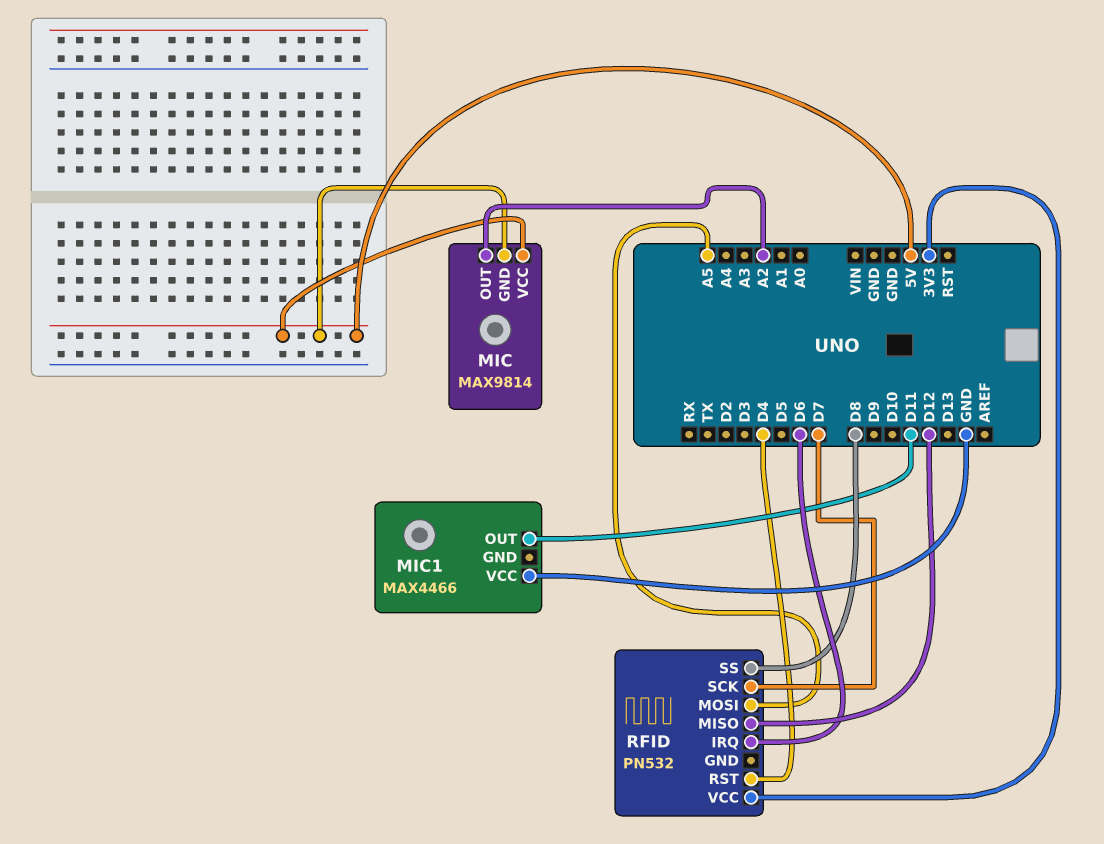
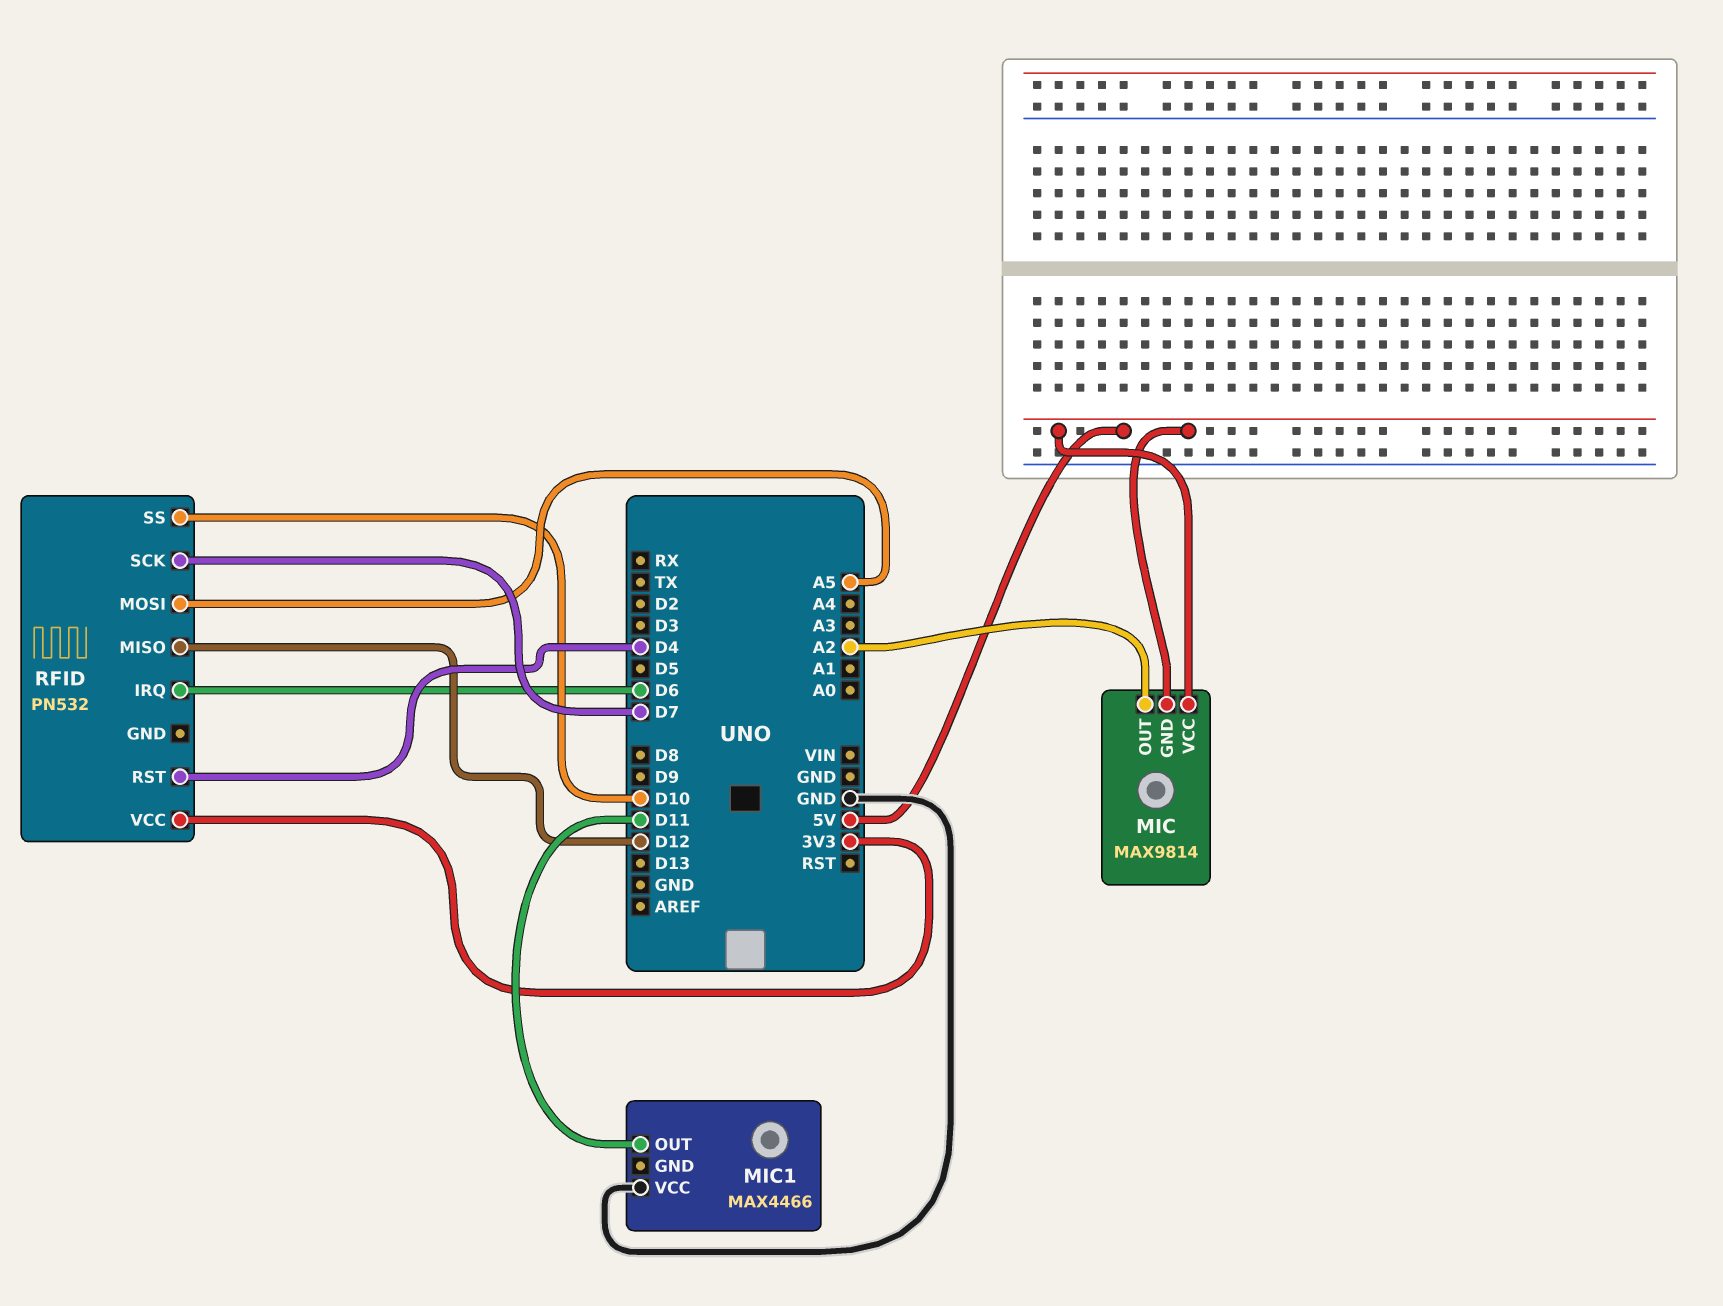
RFID pin SS: D8 -> D10

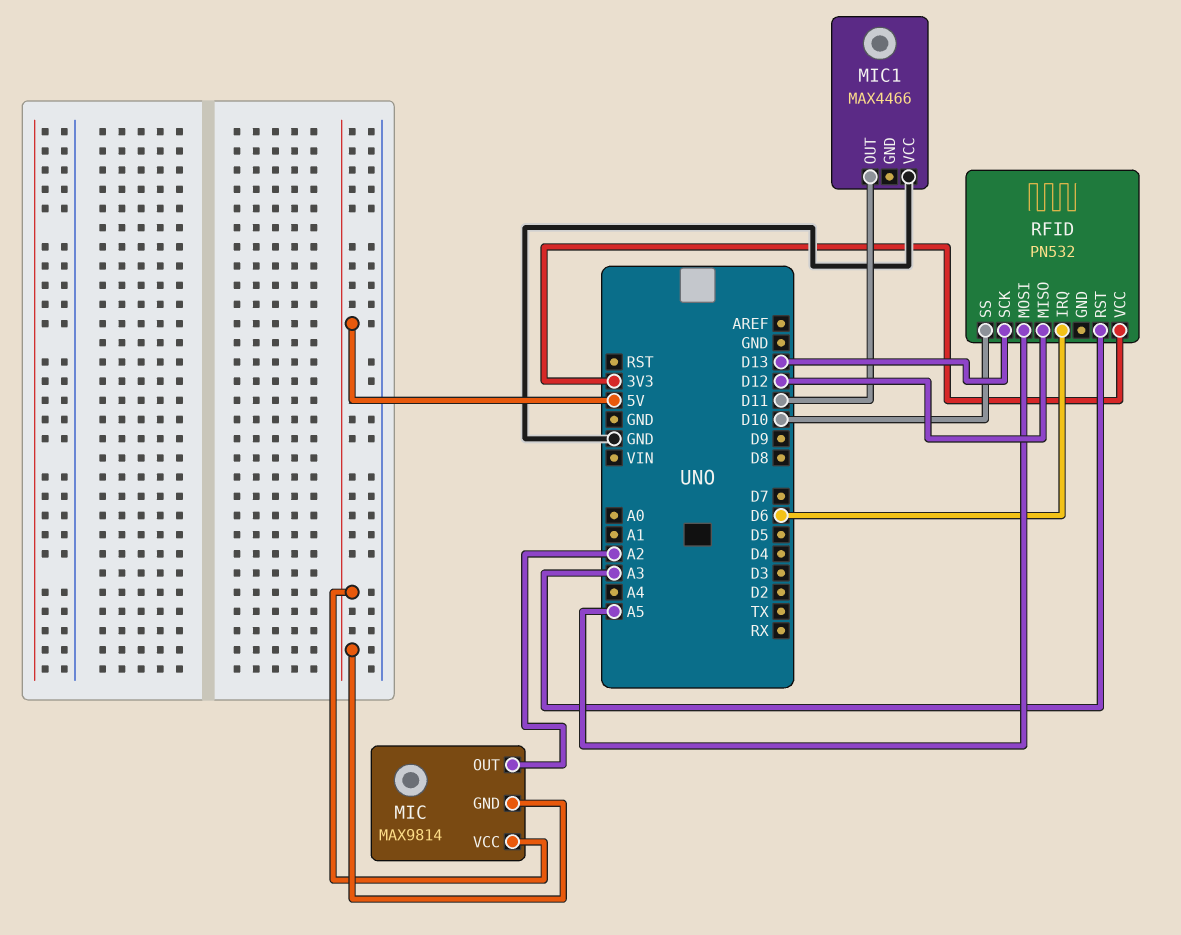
RFID pin RST: D4 -> A3
RFID pin SCK: D7 -> D13

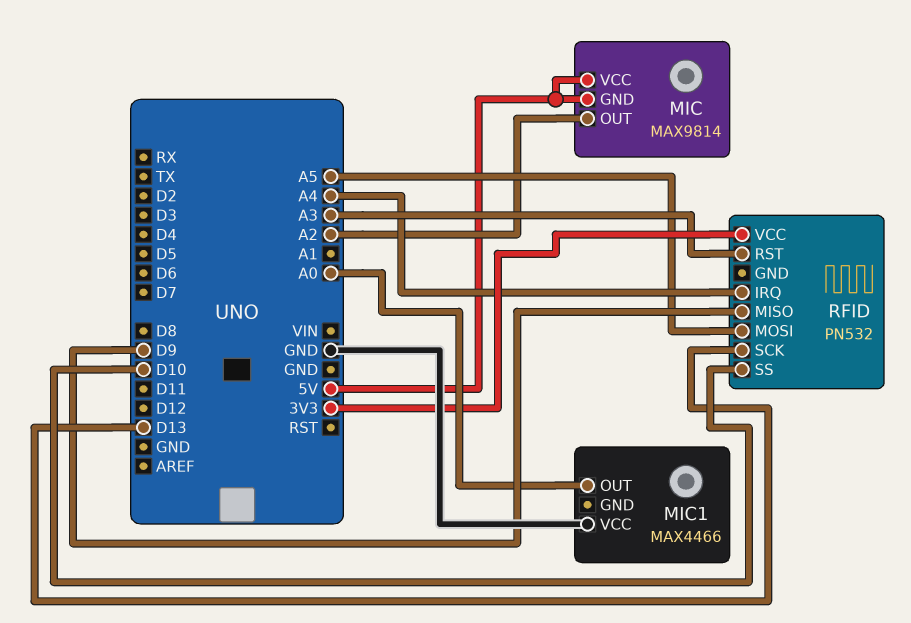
MIC1 pin OUT: D11 -> A0
RFID pin IRQ: D6 -> A4
RFID pin MISO: D12 -> D9

